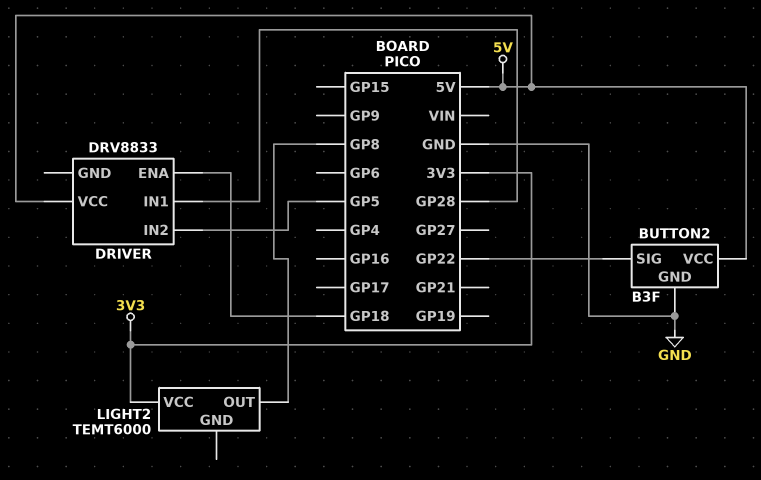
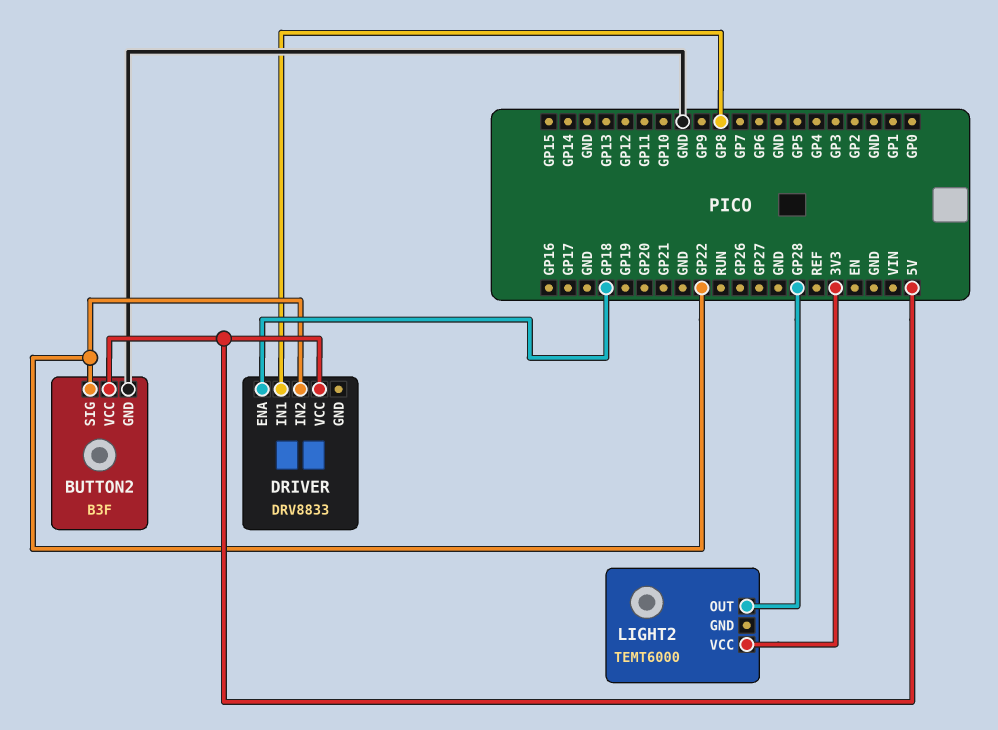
DRIVER pin IN1: GP28 -> GP8
DRIVER pin IN2: GP5 -> GP22
LIGHT2 pin OUT: GP8 -> GP28

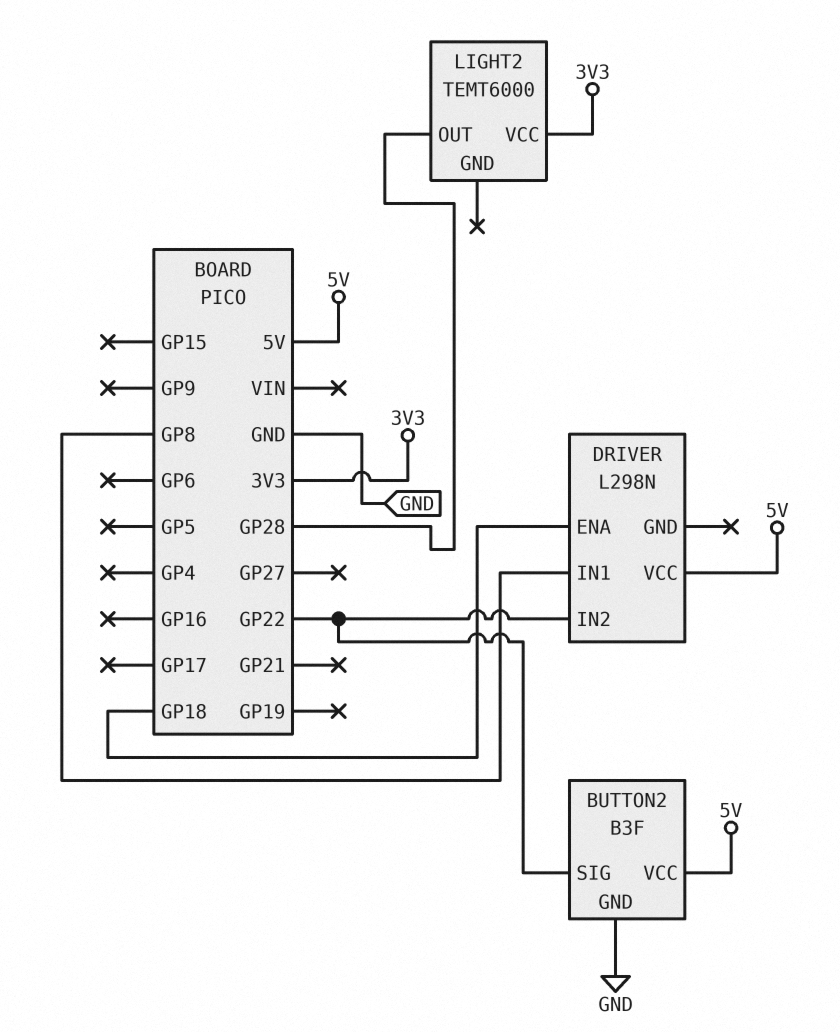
DRIVER: DRV8833 -> L298N

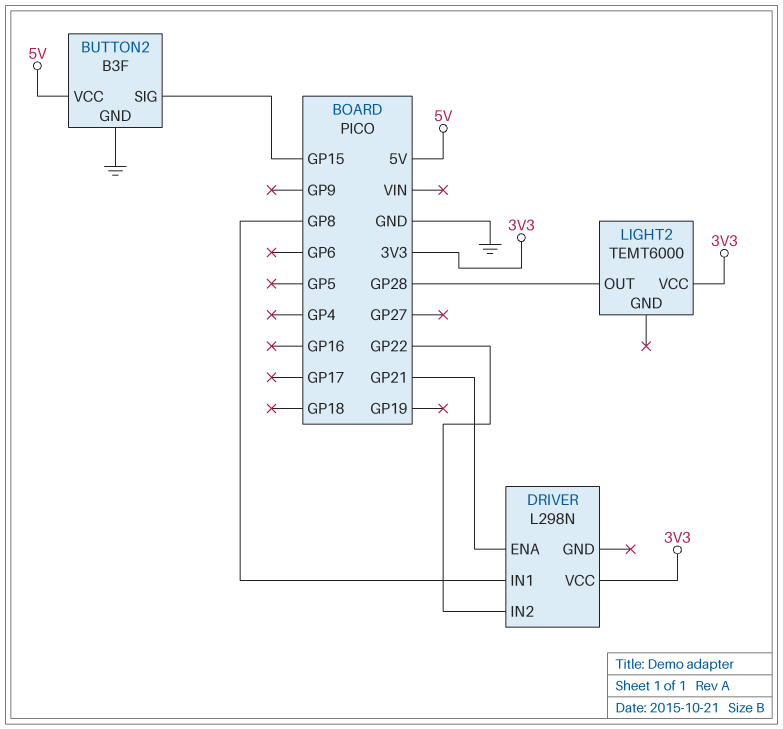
BUTTON2 pin SIG: GP22 -> GP15
DRIVER pin ENA: GP18 -> GP21
DRIVER pin VCC: 5V -> 3V3

